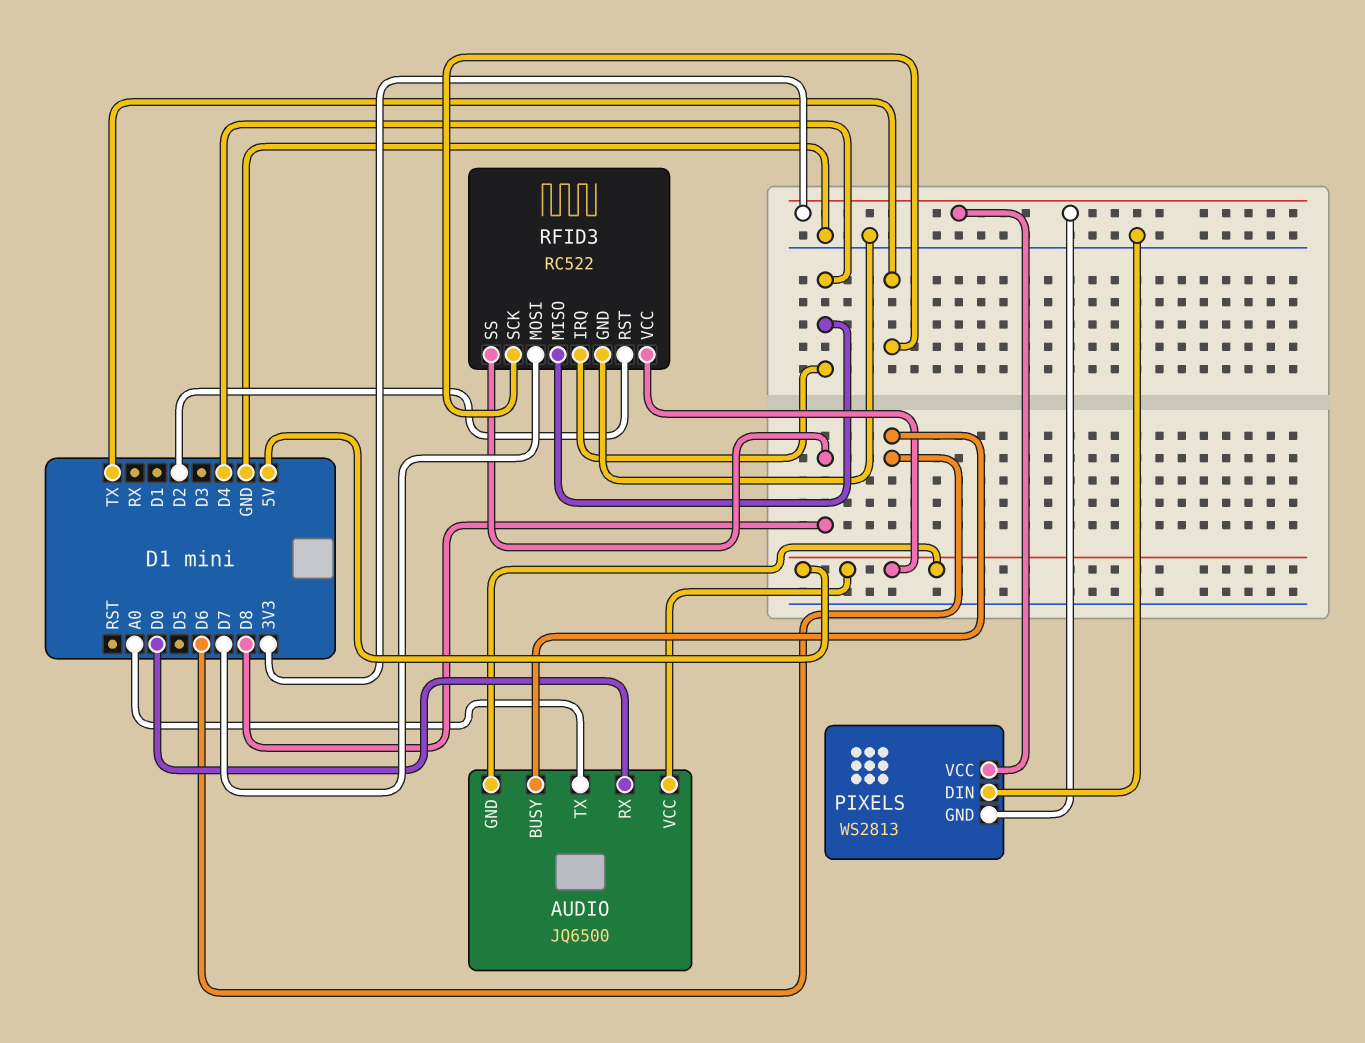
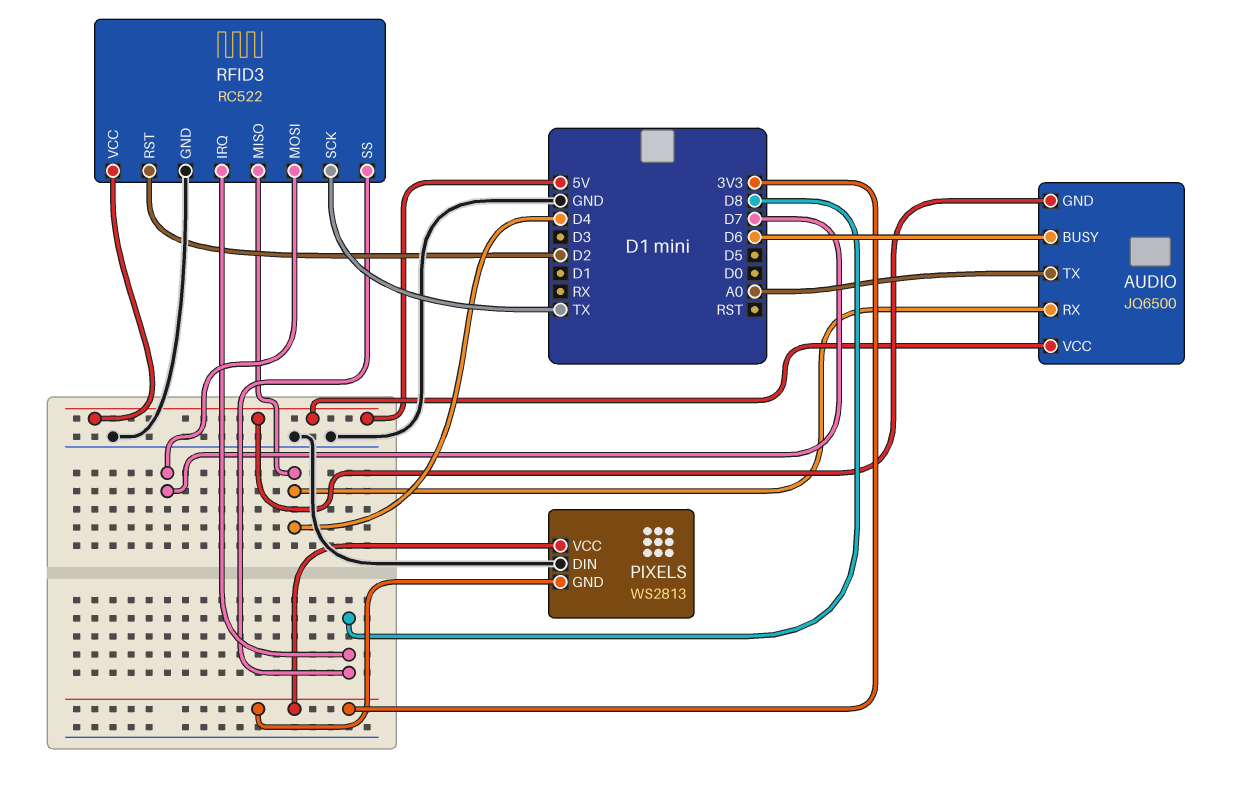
AUDIO pin RX: D0 -> D4
RFID3 pin IRQ: D4 -> D8

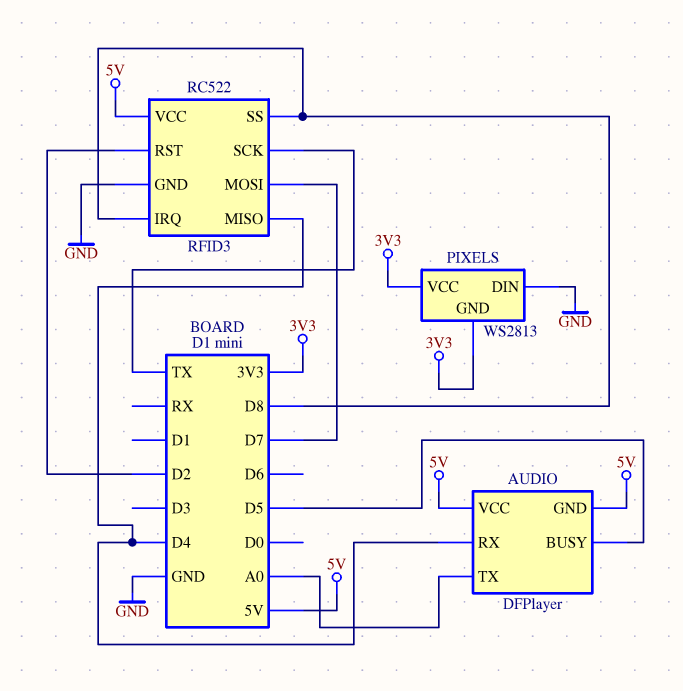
AUDIO: JQ6500 -> DFPlayer
AUDIO pin BUSY: D6 -> D5

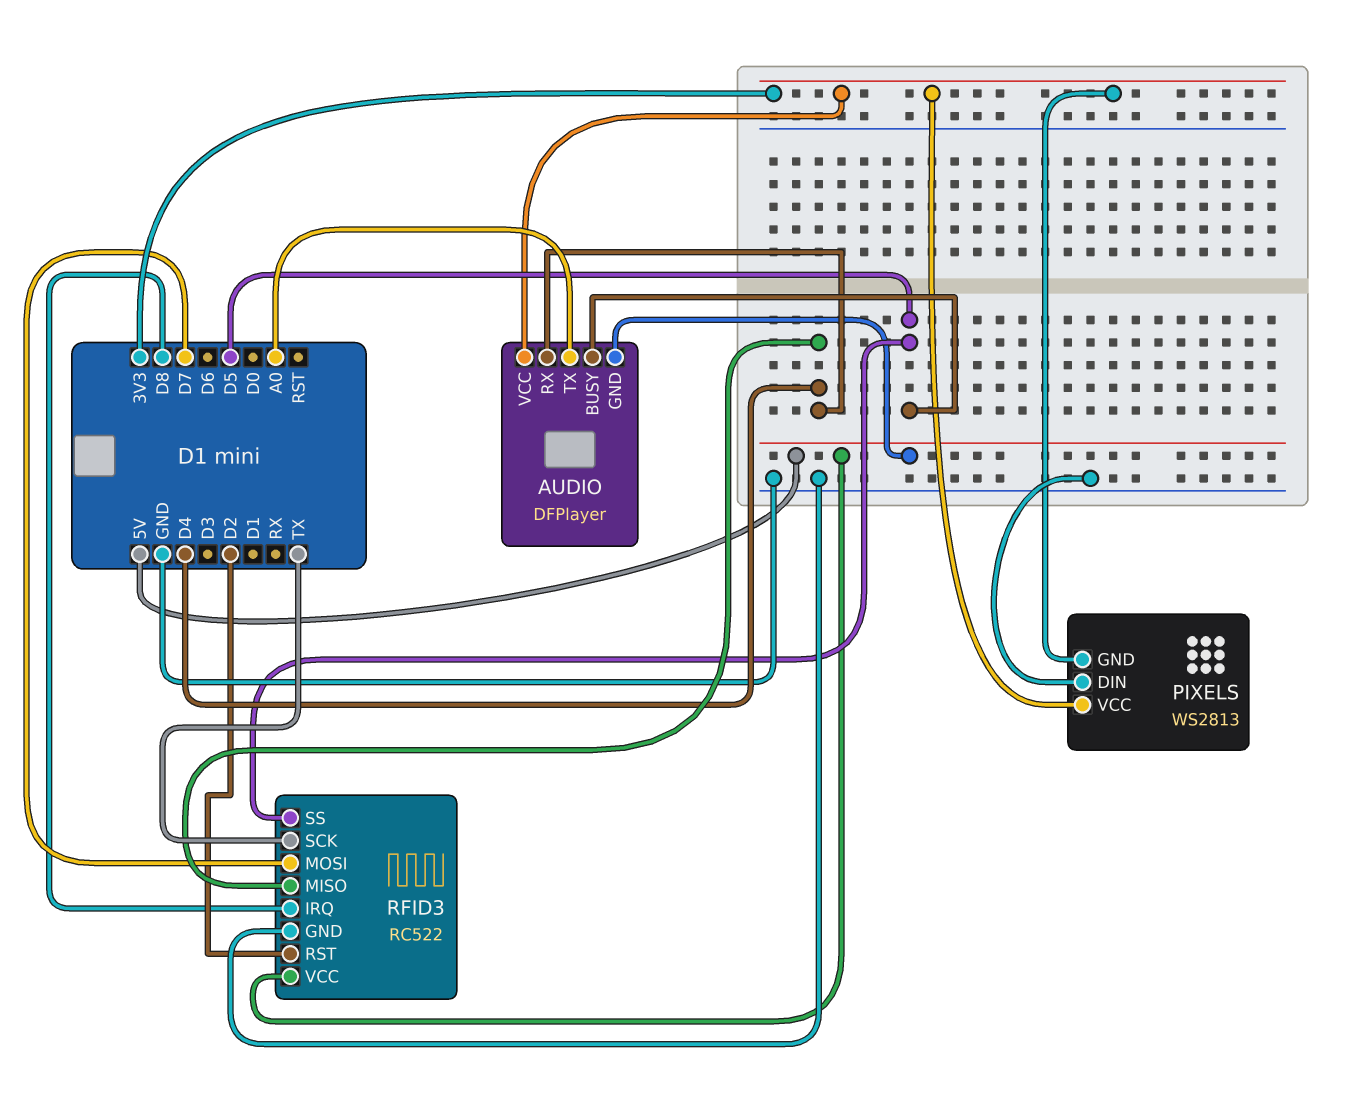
AUDIO pin VCC: 5V -> 3V3
RFID3 pin SS: D8 -> D5

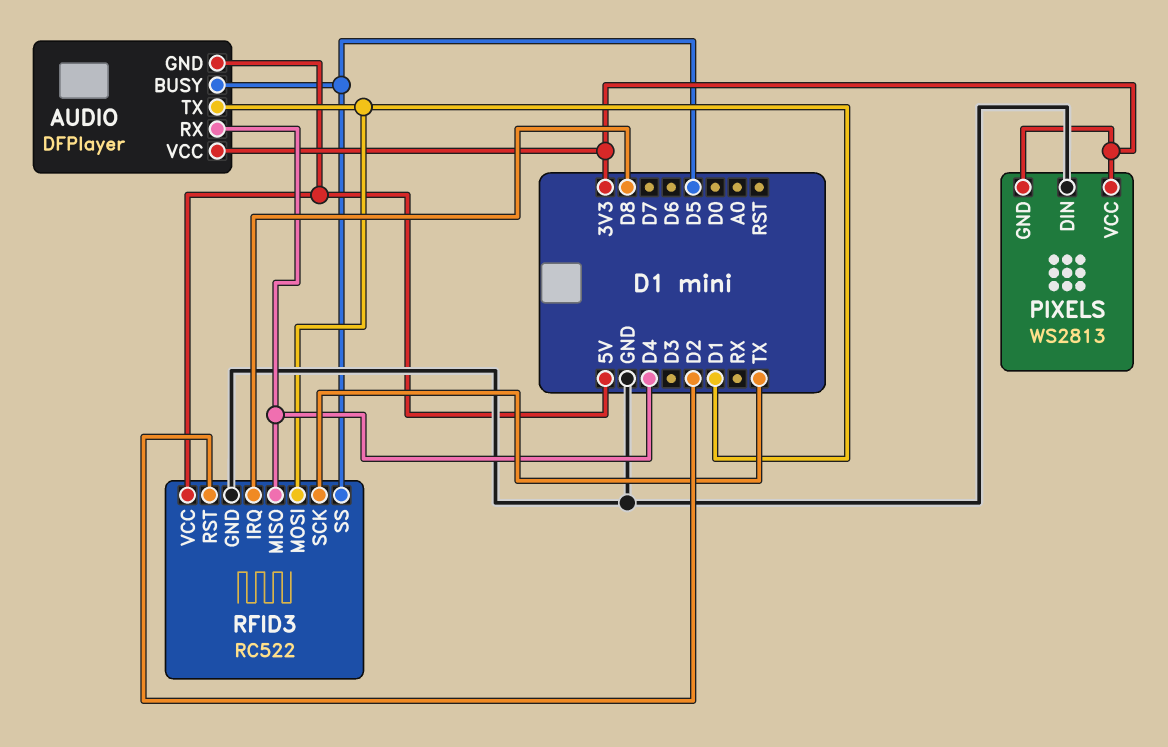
AUDIO pin TX: A0 -> D1
RFID3 pin MOSI: D7 -> D1

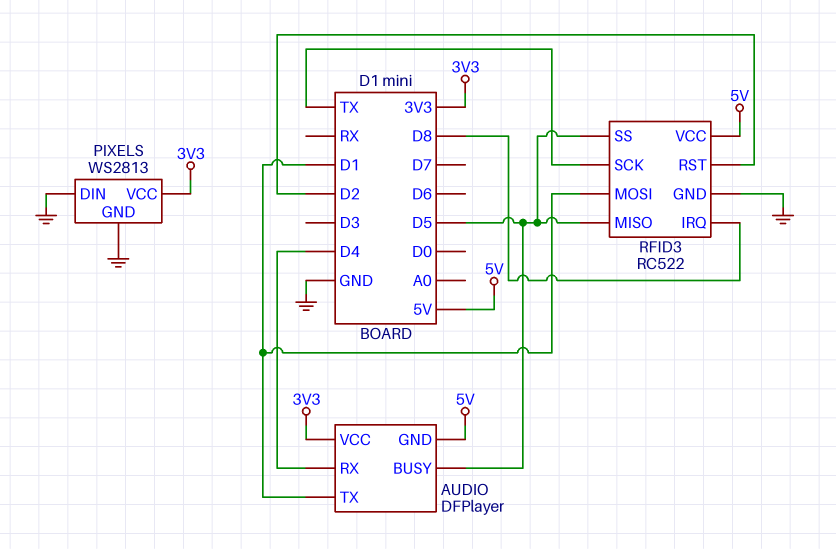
PIXELS pin GND: 3V3 -> GND
RFID3 pin MISO: D4 -> D5

